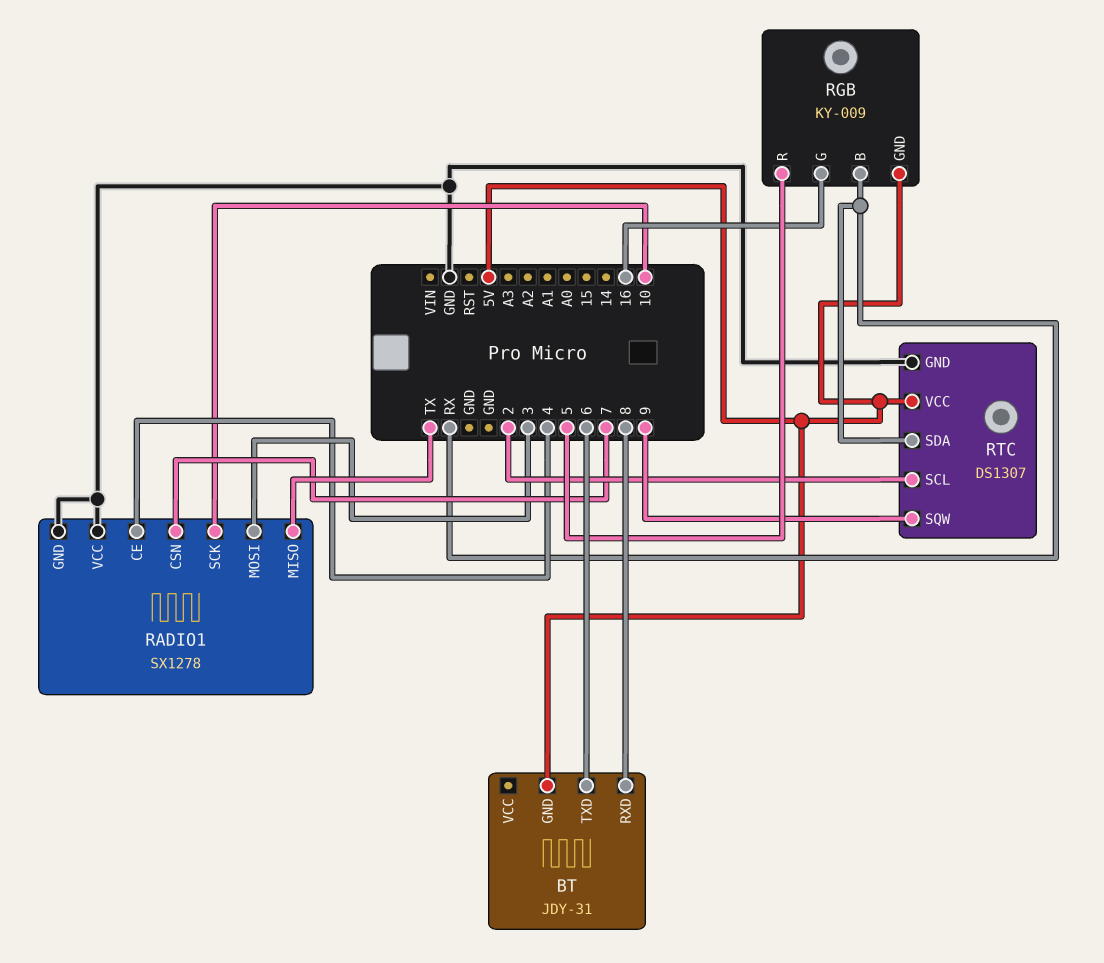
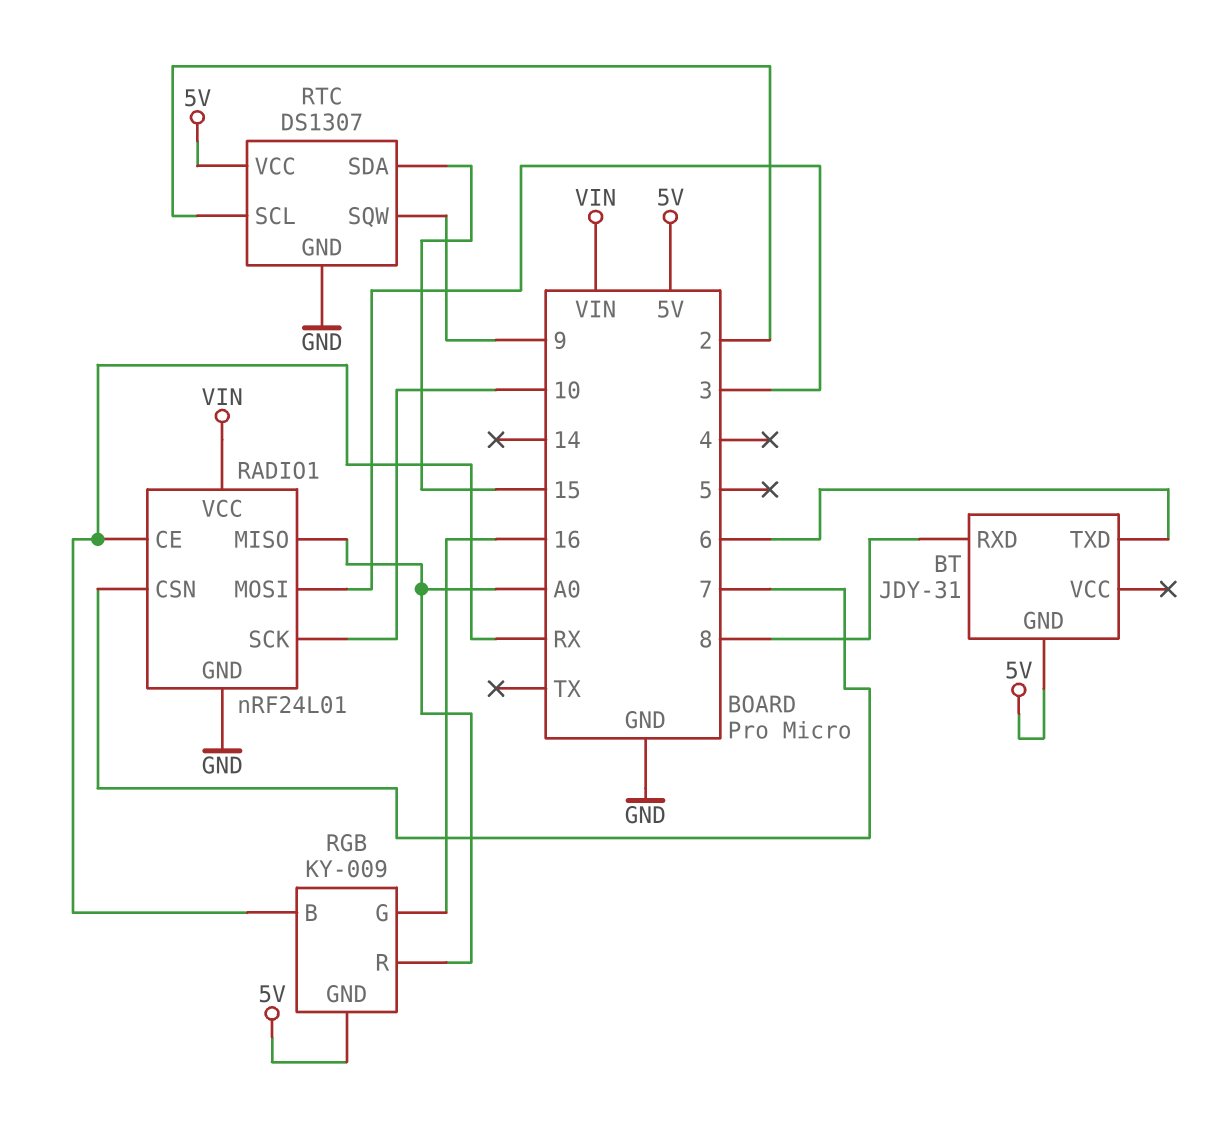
RADIO1: SX1278 -> nRF24L01
RADIO1 pin CE: 4 -> RX
RADIO1 pin MISO: TX -> A0
RADIO1 pin VCC: GND -> VIN
RGB pin R: 5 -> A0
RTC pin SDA: RX -> 15

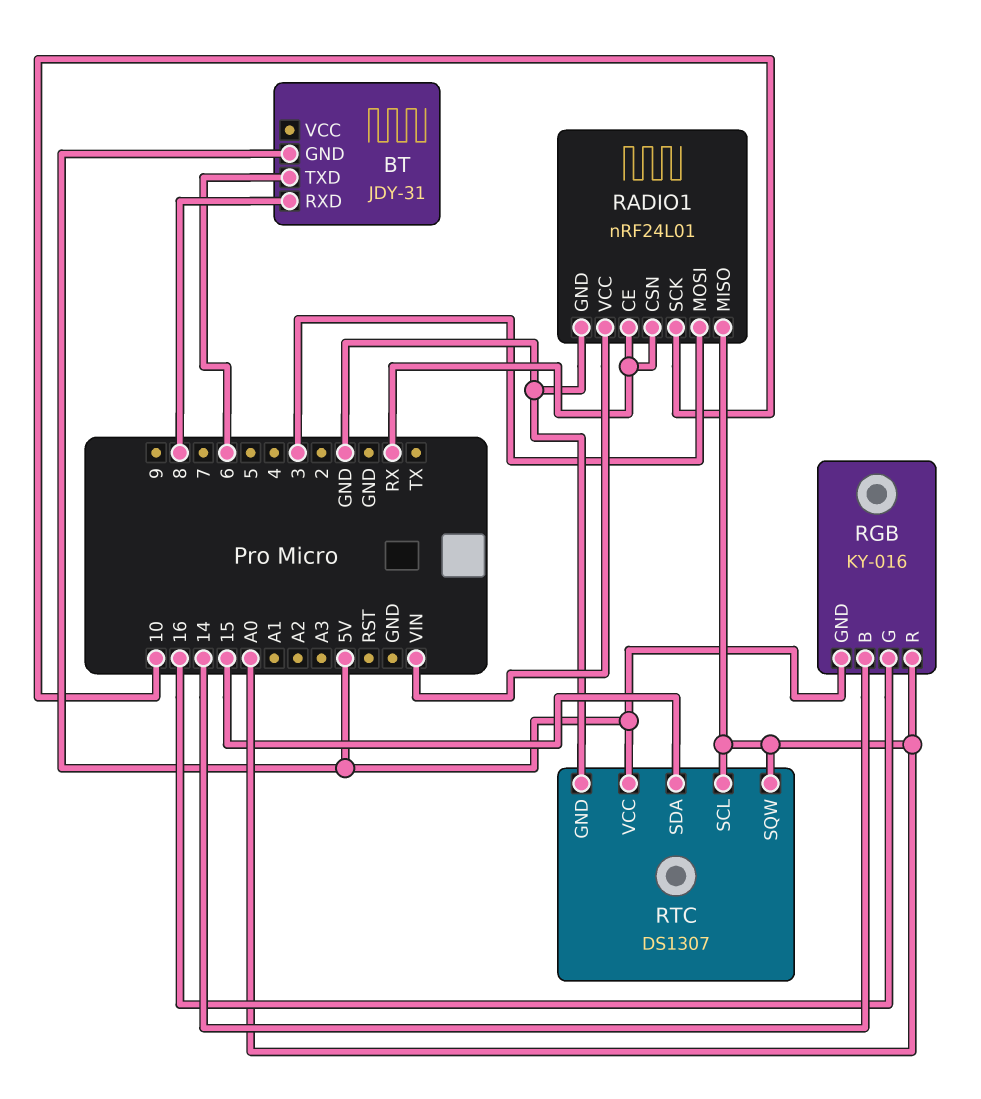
RADIO1 pin CSN: 7 -> RX
RGB: KY-009 -> KY-016
RGB pin B: RX -> 14
RTC pin SCL: 2 -> A0
RTC pin SQW: 9 -> A0

